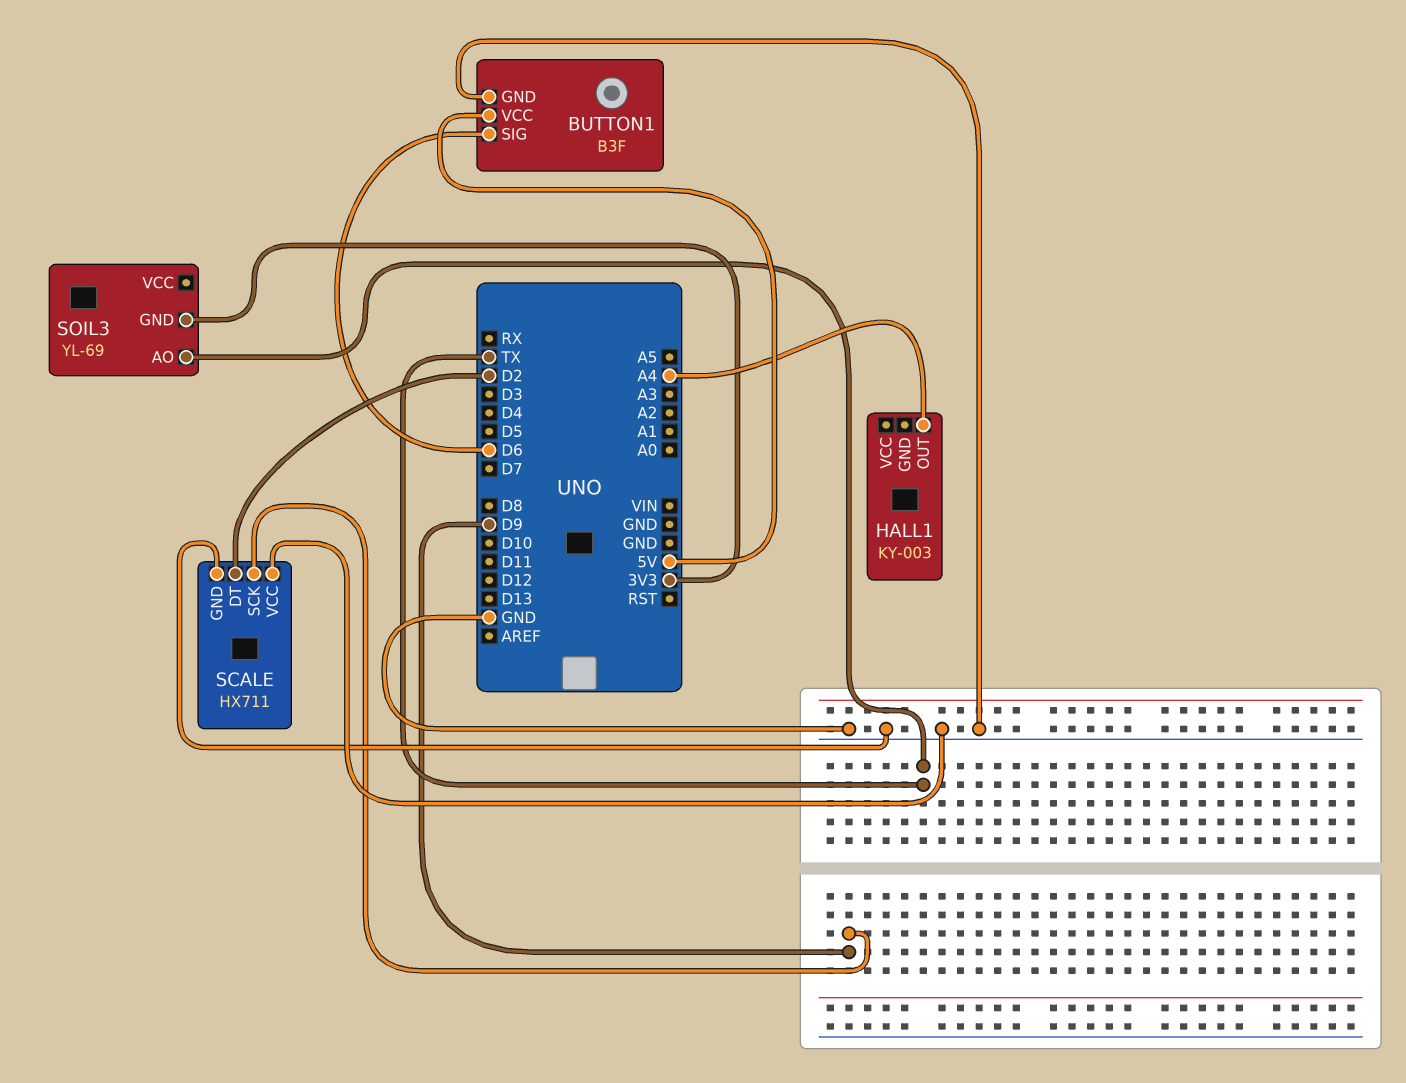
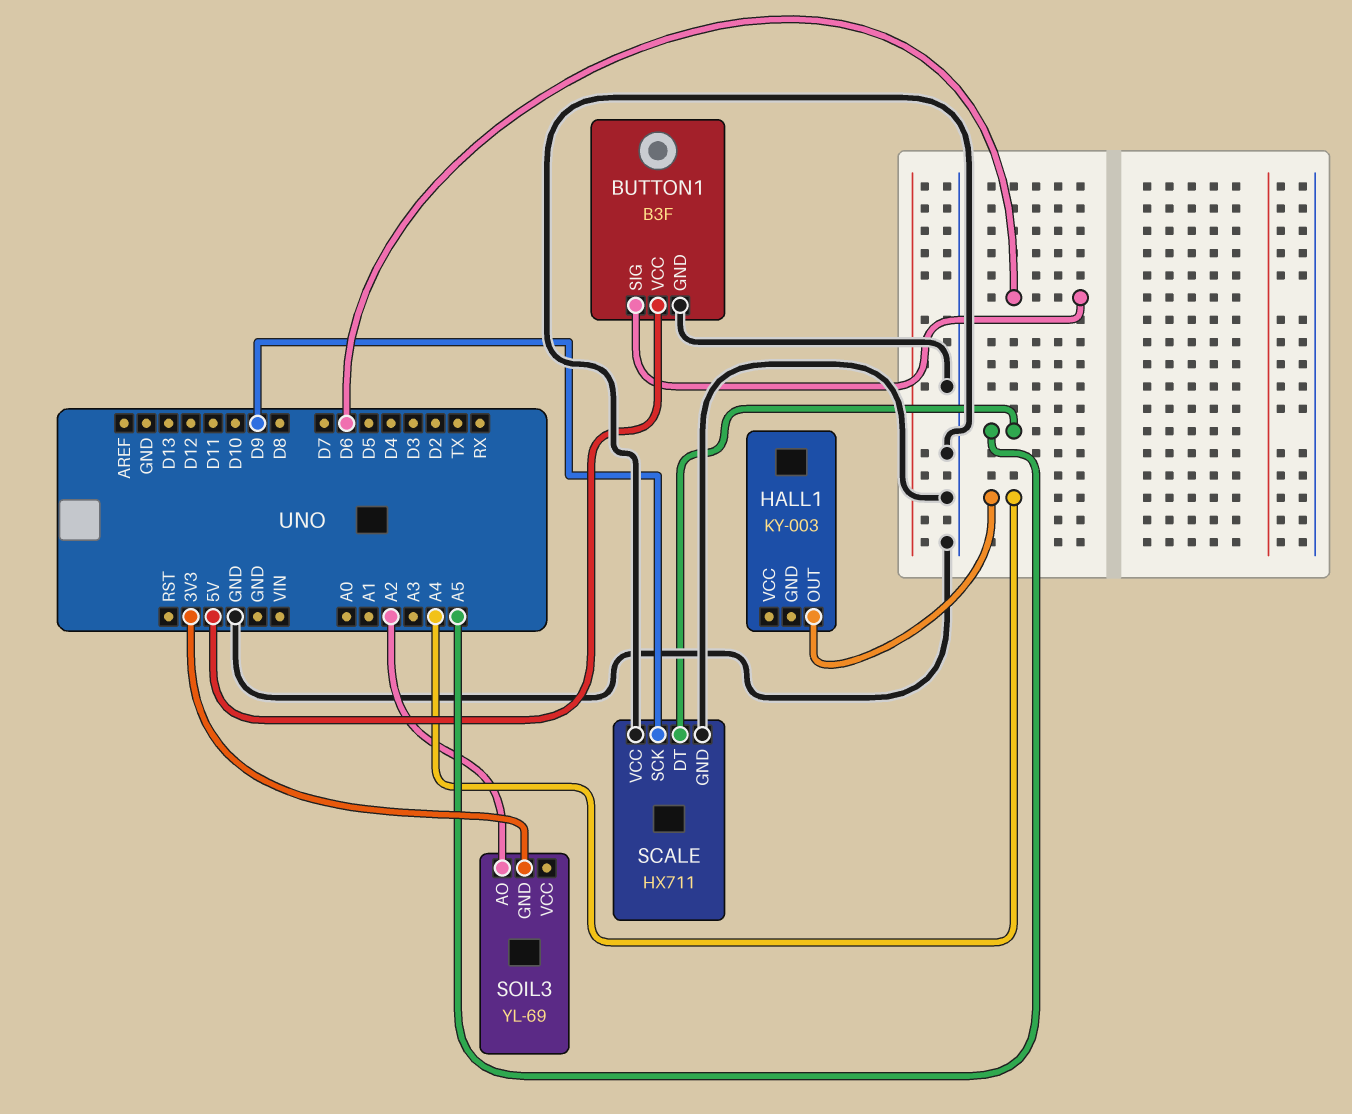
SCALE pin DT: D2 -> A5
SOIL3 pin AO: TX -> A2

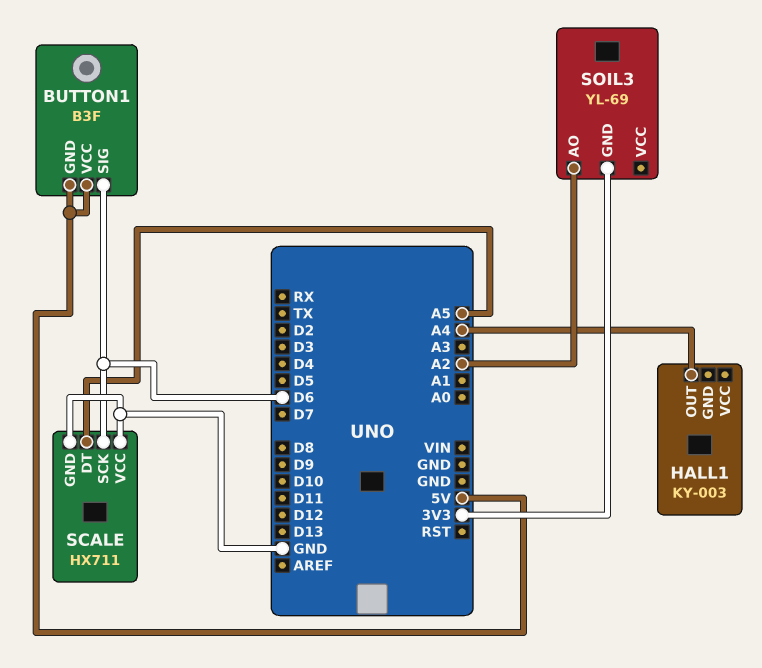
BUTTON1 pin GND: GND -> 5V
SCALE pin SCK: D9 -> D6

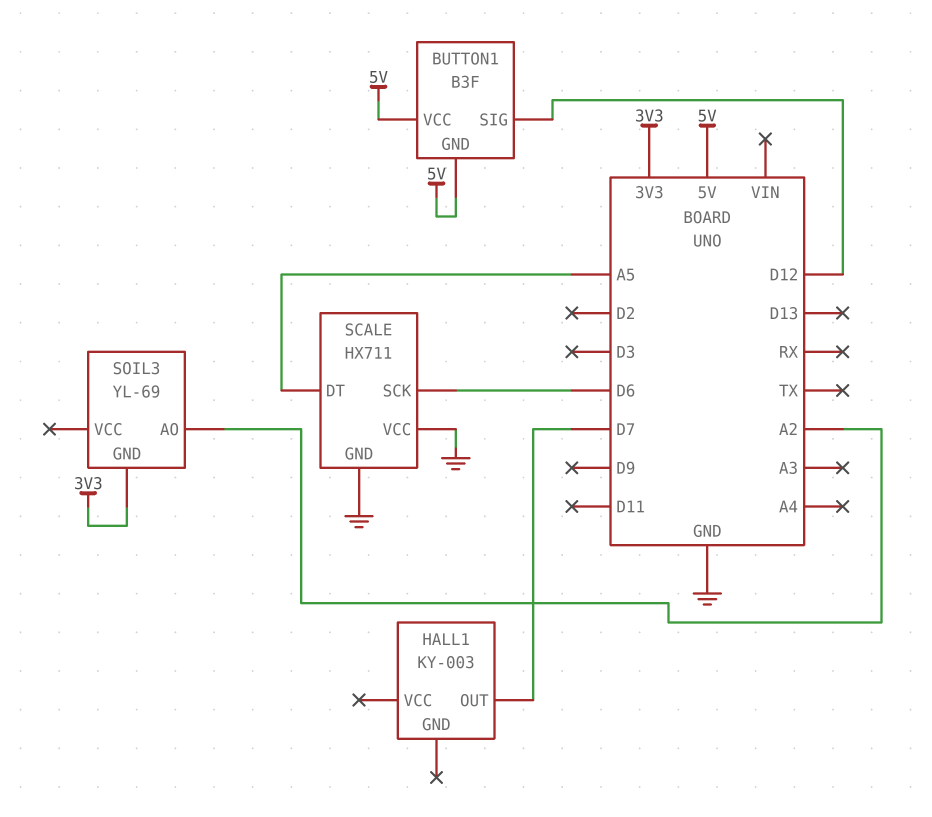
BUTTON1 pin SIG: D6 -> D12
HALL1 pin OUT: A4 -> D7

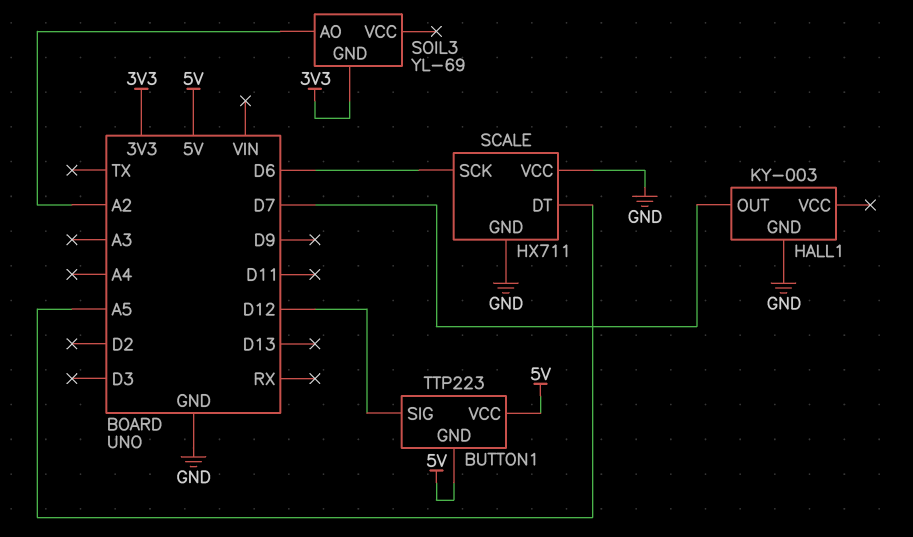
BUTTON1: B3F -> TTP223
HALL1 pin GND: none -> GND

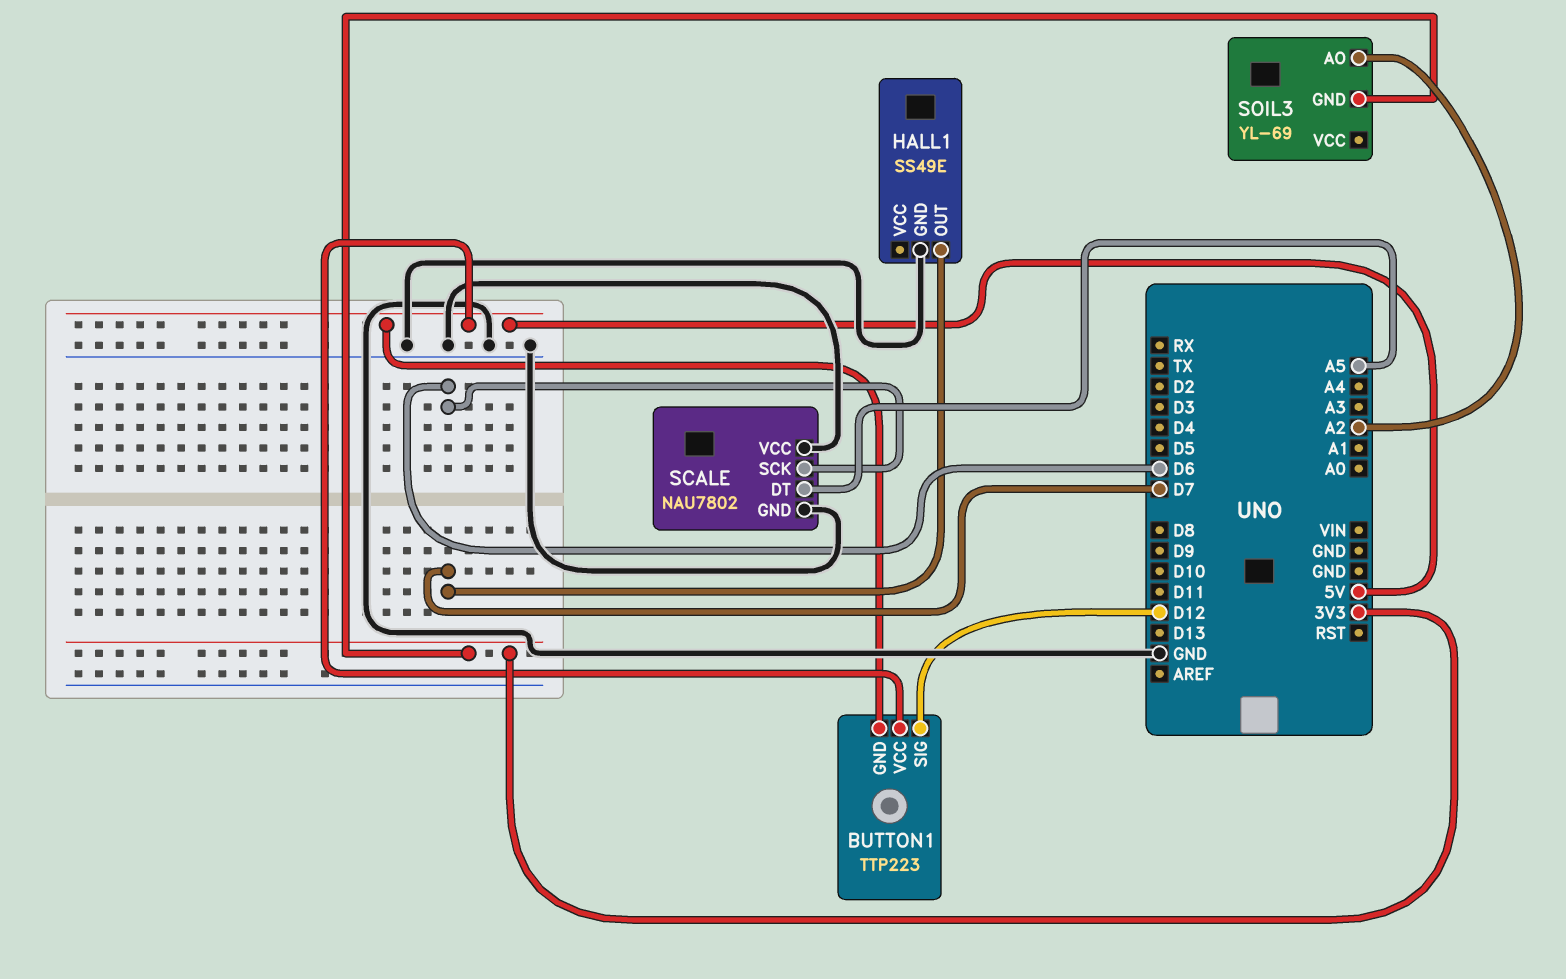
HALL1: KY-003 -> SS49E
SCALE: HX711 -> NAU7802

